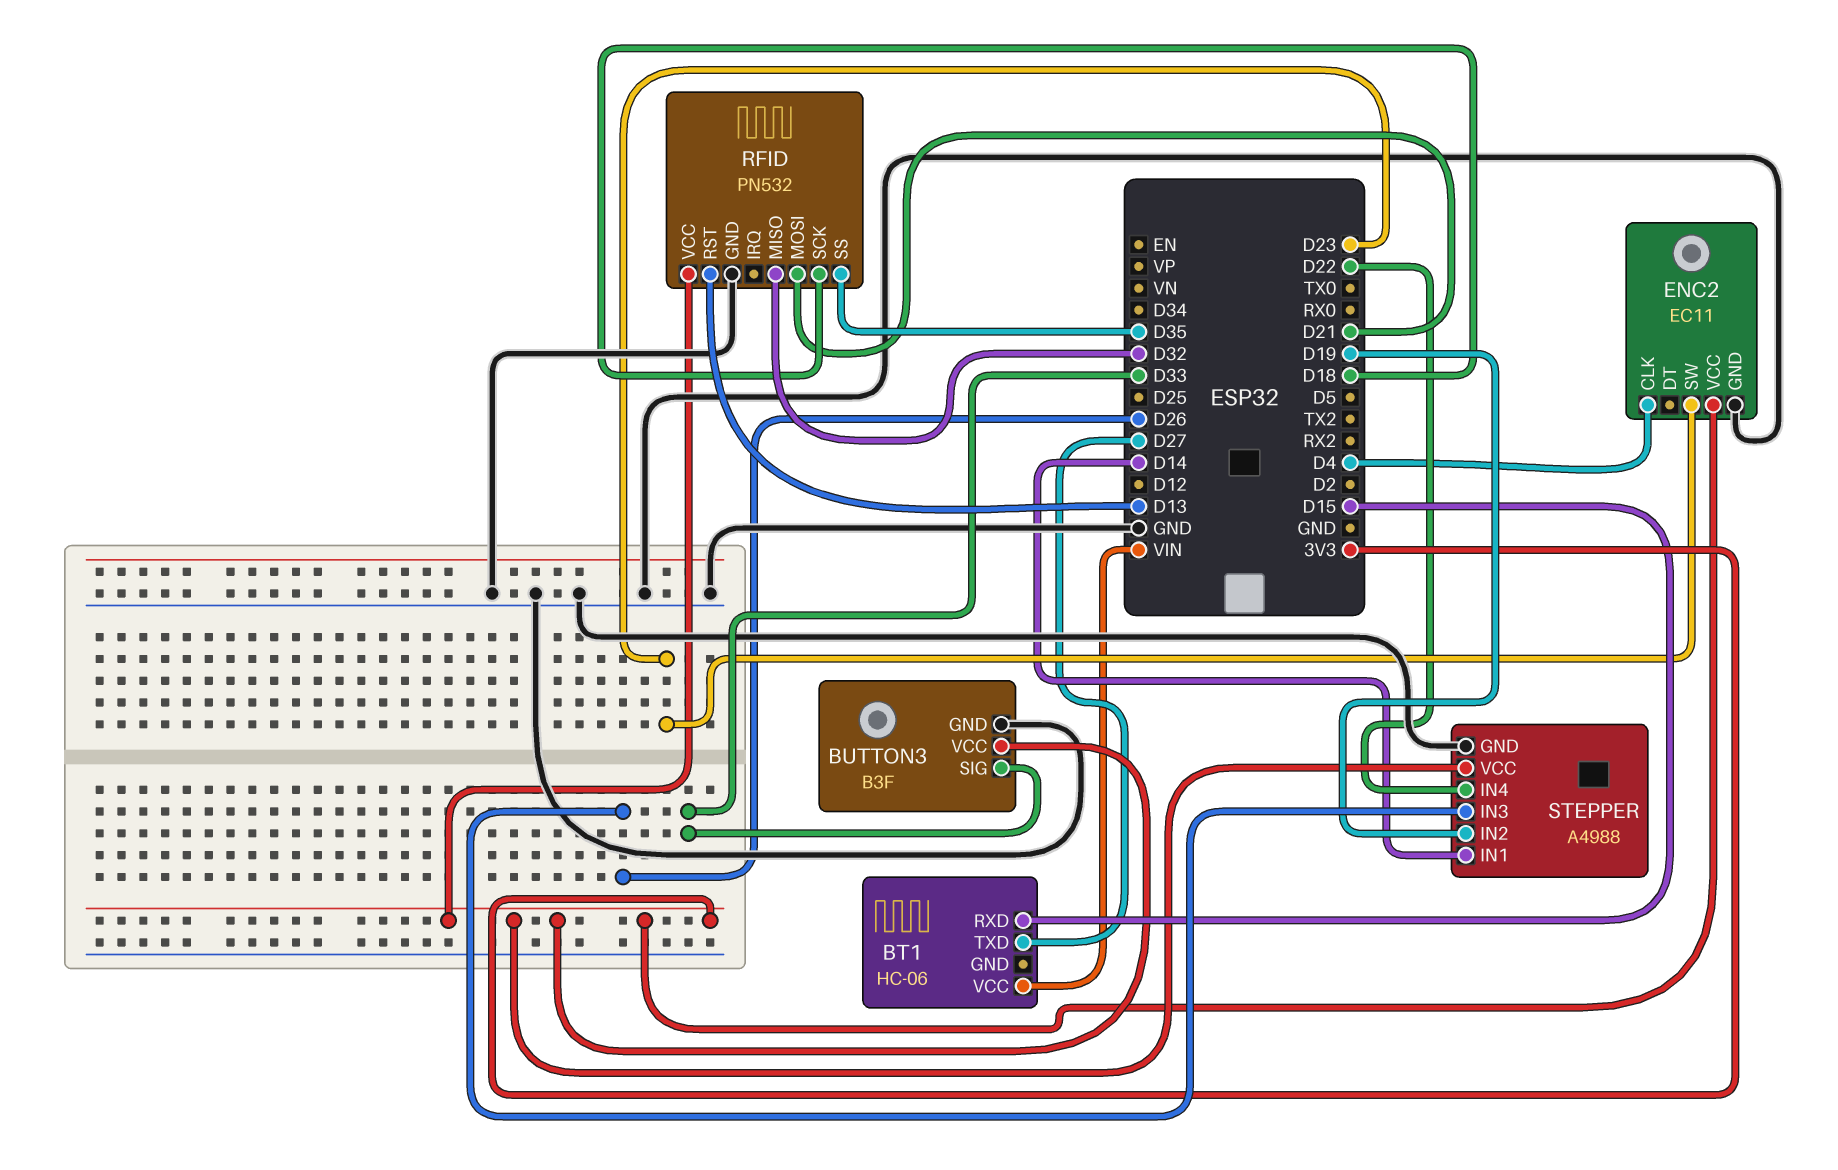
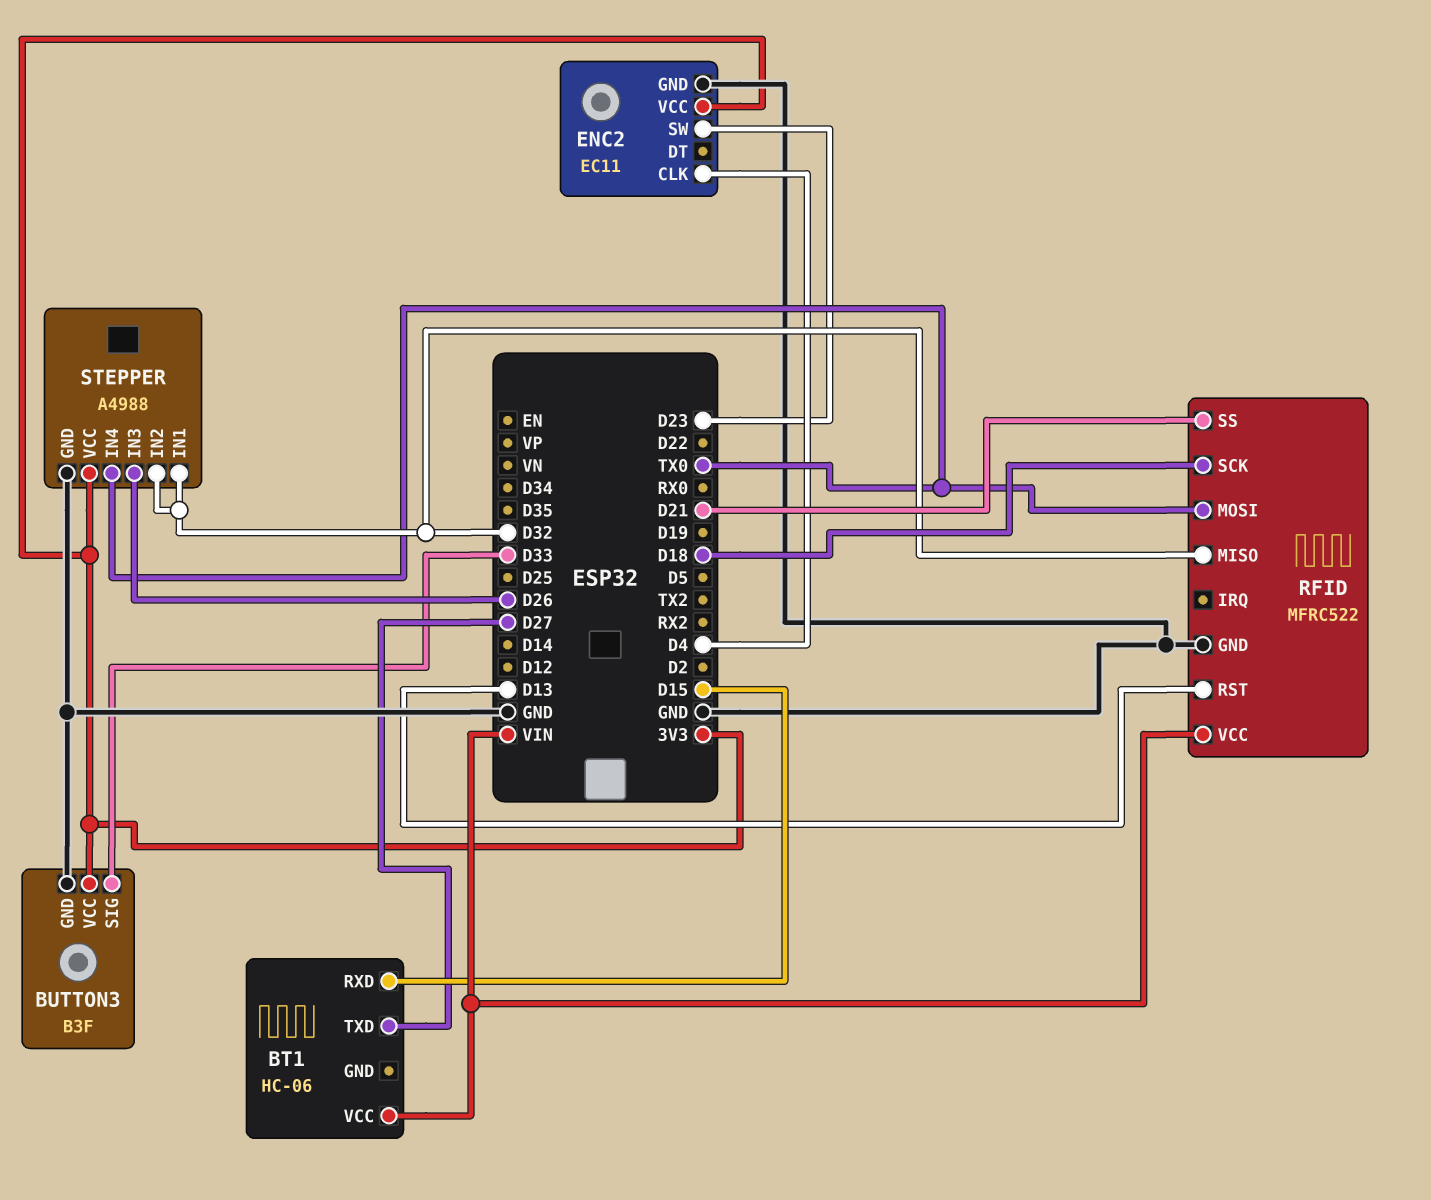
RFID: PN532 -> MFRC522
RFID pin MOSI: D21 -> TX0
RFID pin SS: D35 -> D21
RFID pin VCC: 3V3 -> VIN
STEPPER pin IN1: D14 -> D32
STEPPER pin IN2: D19 -> D32
STEPPER pin IN4: D22 -> TX0

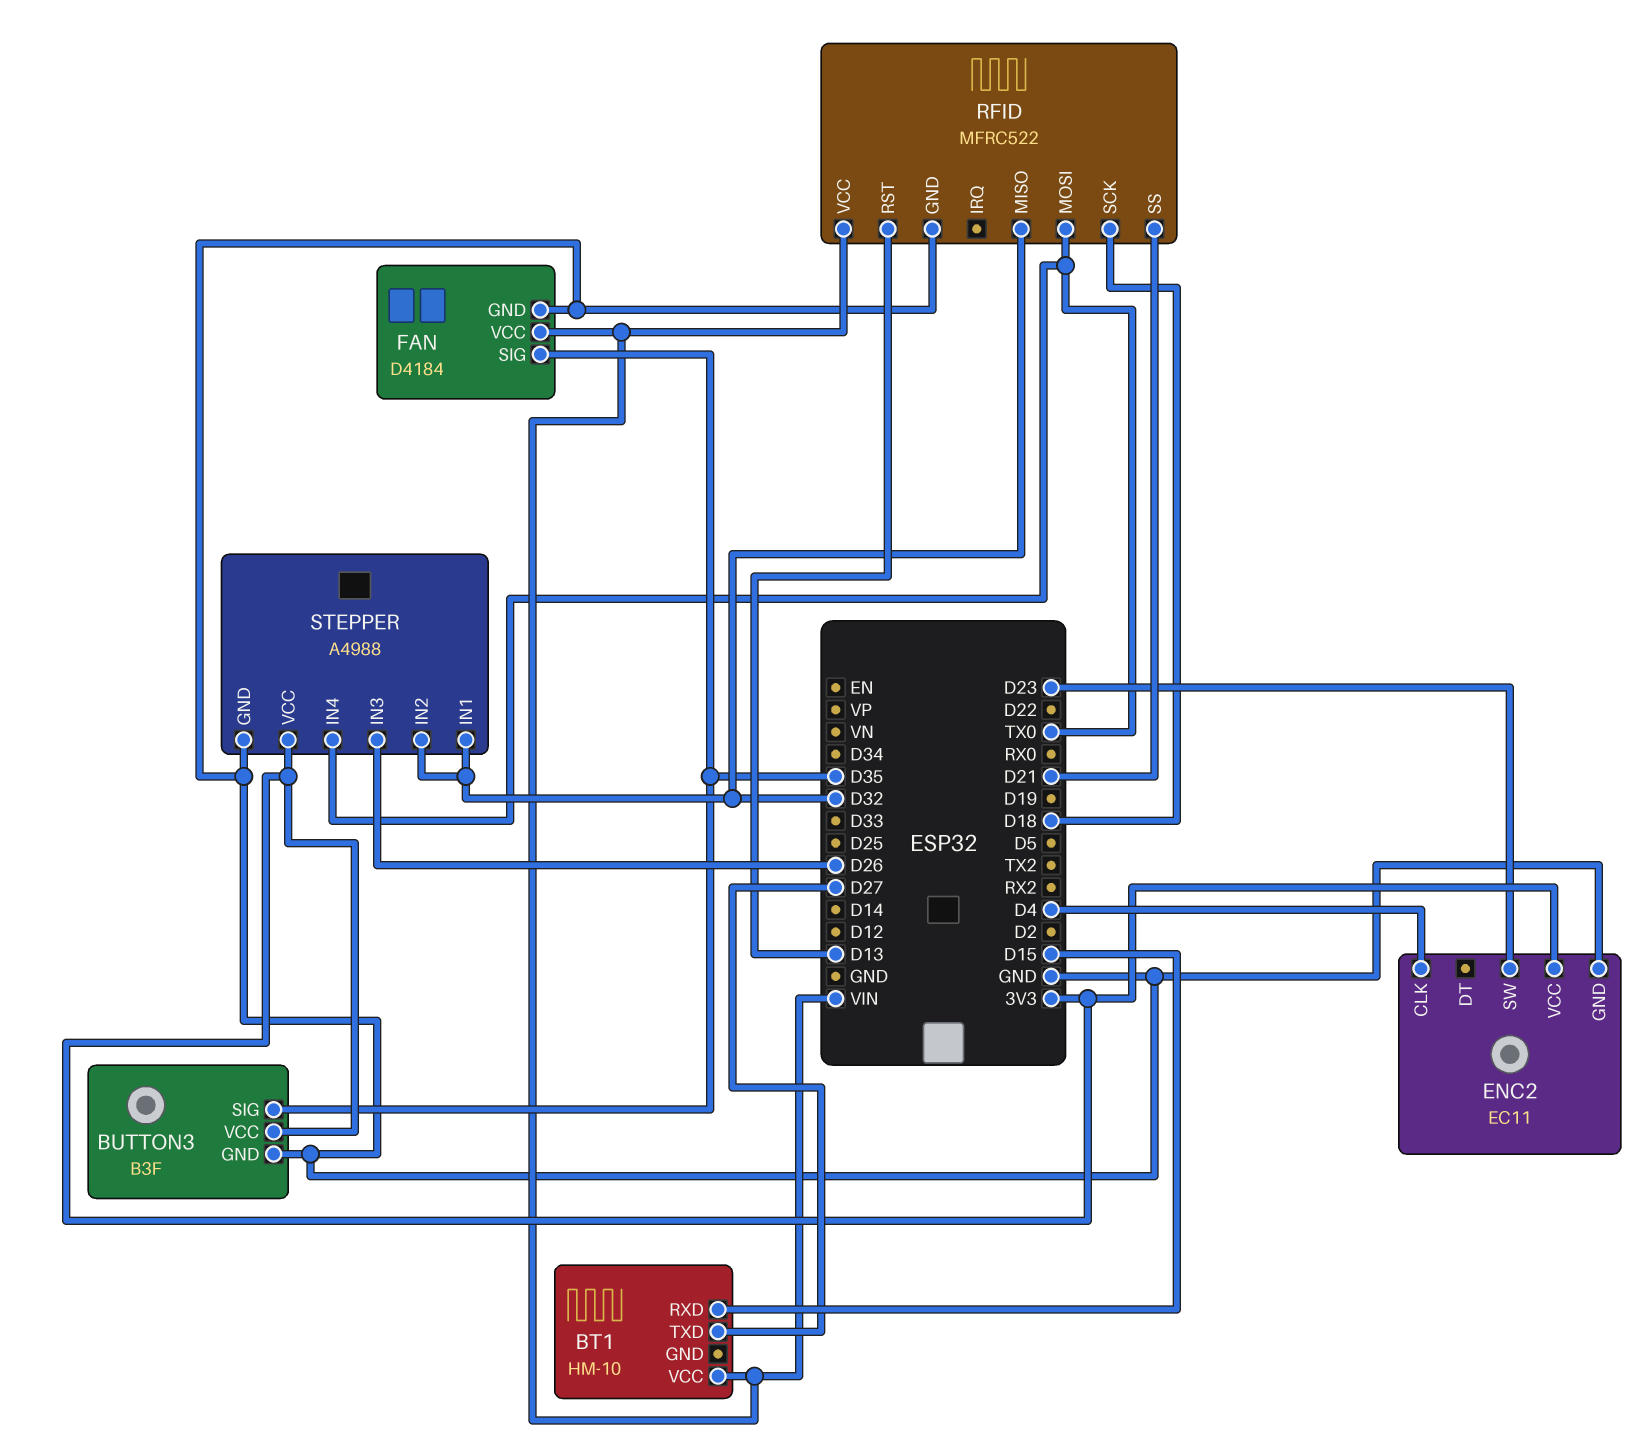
BT1: HC-06 -> HM-10
BUTTON3 pin SIG: D33 -> D35
FAN: none -> D4184
FAN pin GND: none -> GND
FAN pin SIG: none -> D35
FAN pin VCC: none -> VIN

